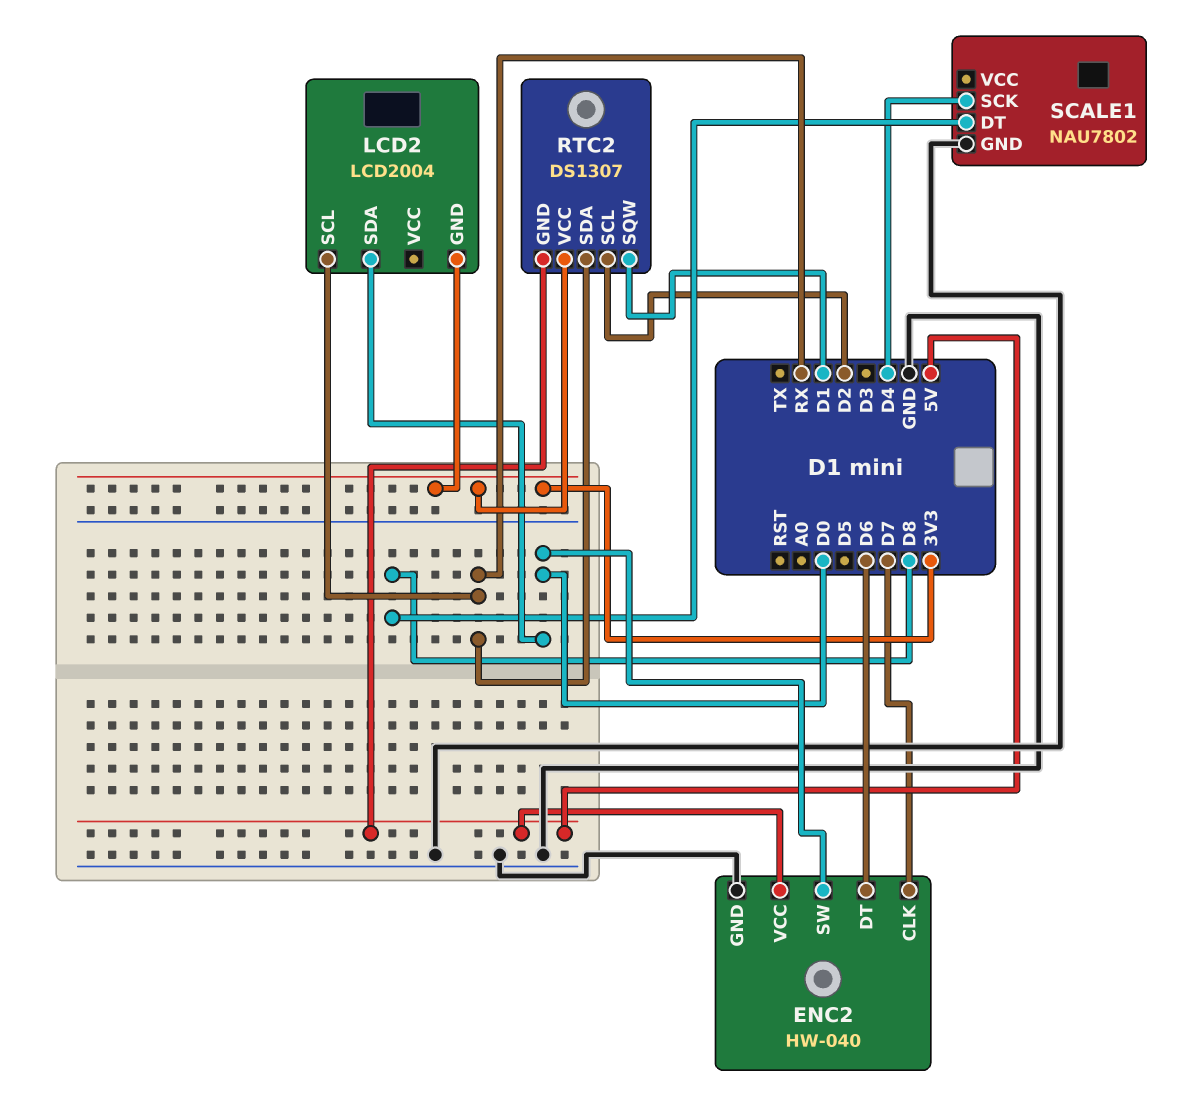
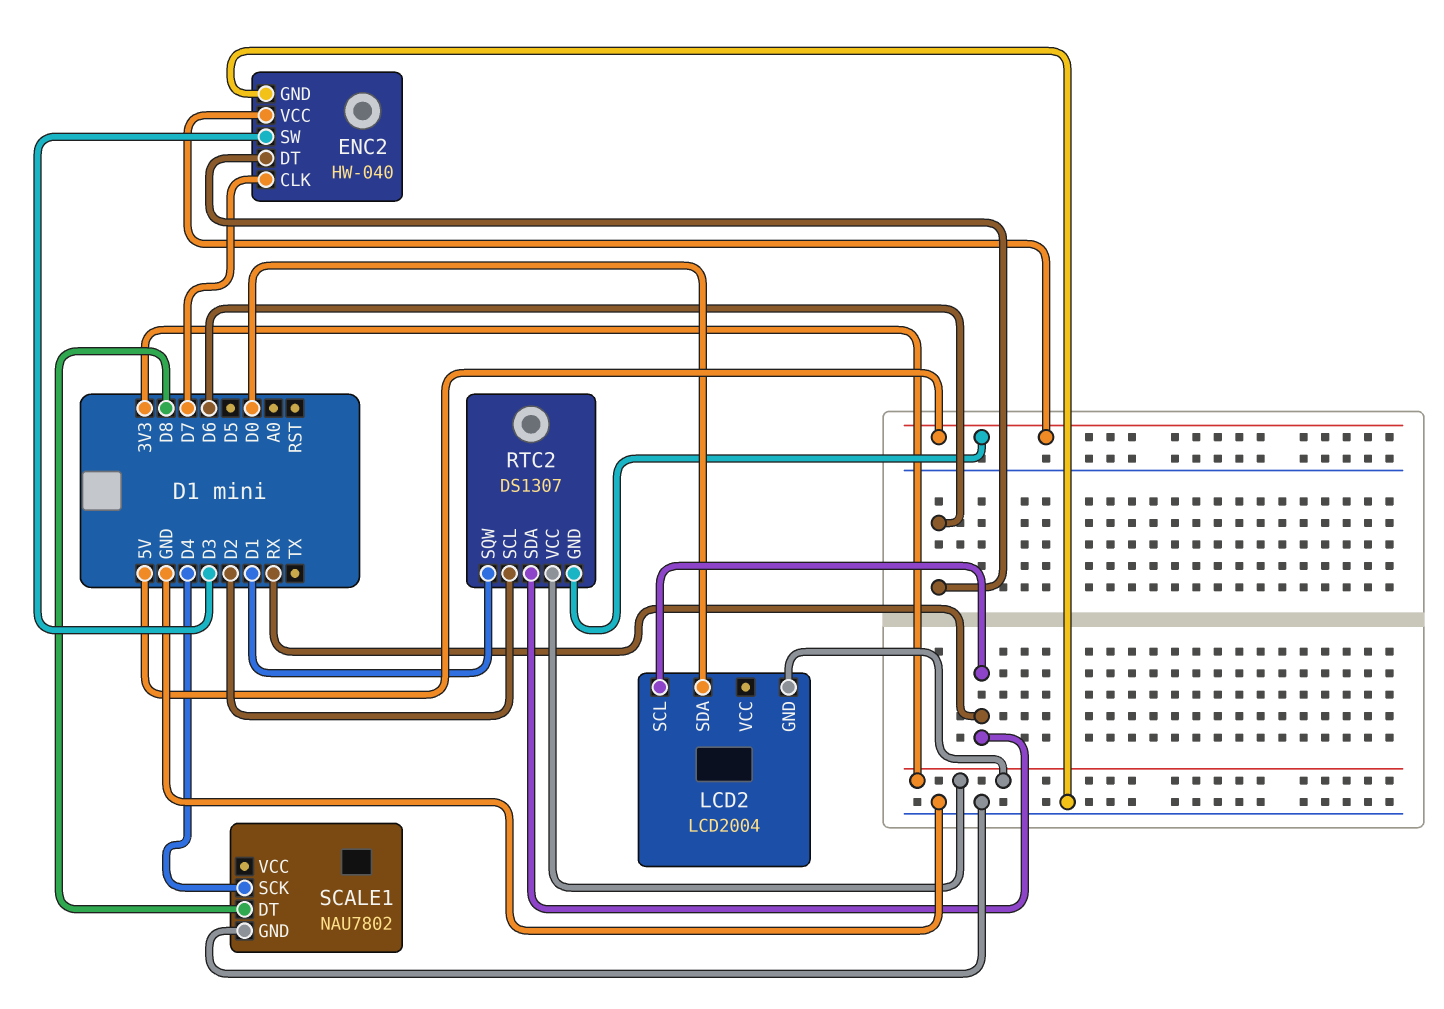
ENC2 pin SW: D0 -> D3

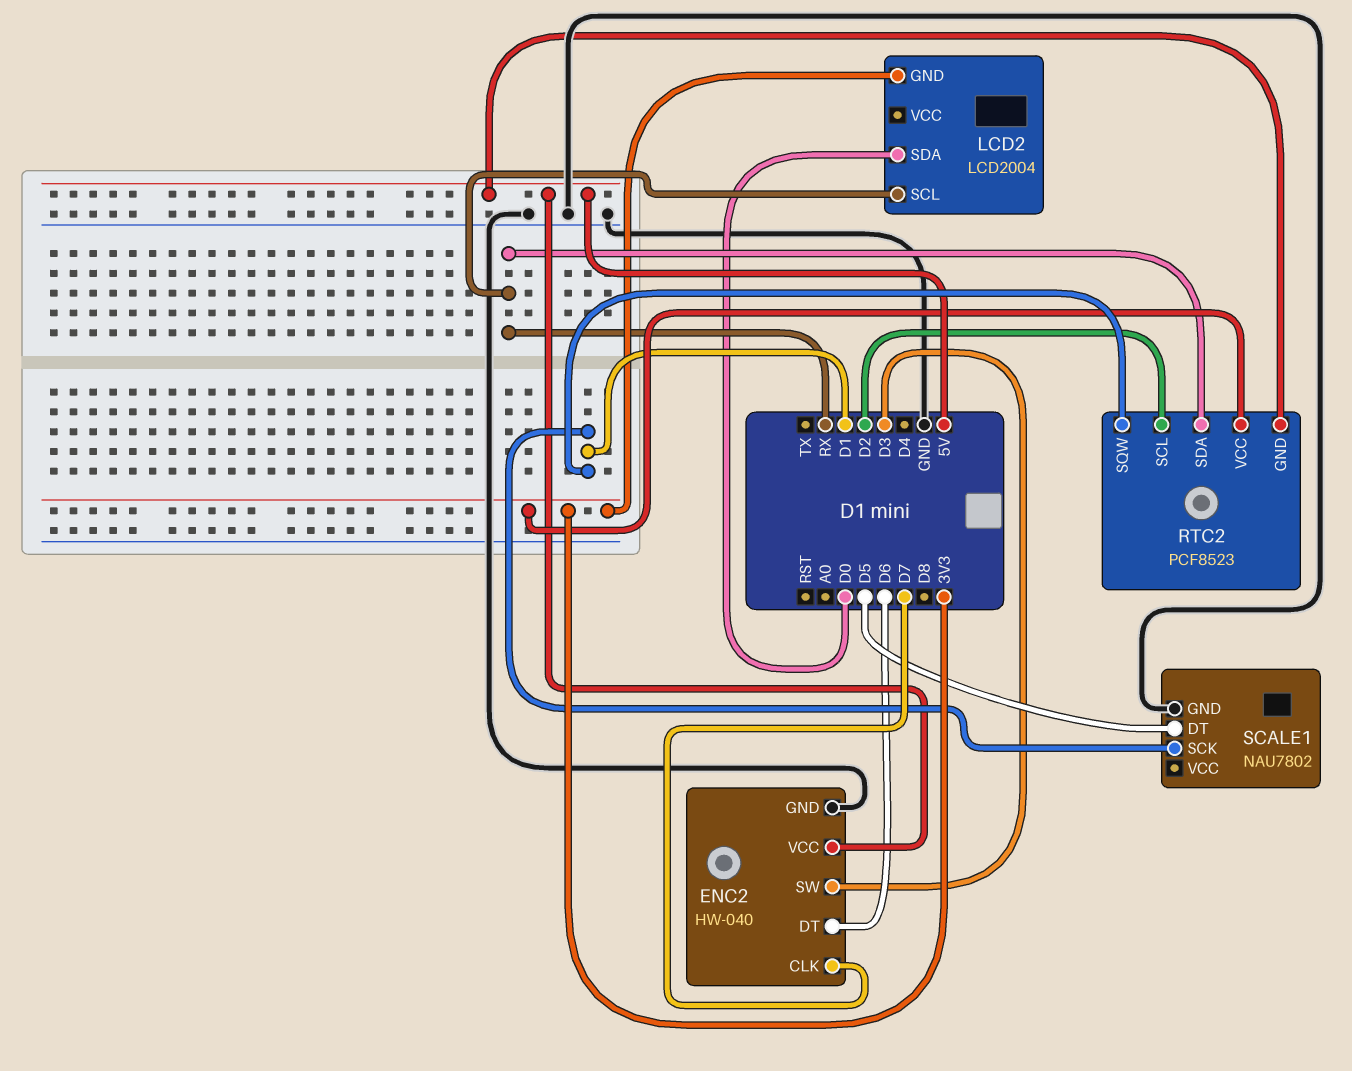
RTC2: DS1307 -> PCF8523
SCALE1 pin DT: D8 -> D5
SCALE1 pin SCK: D4 -> D1

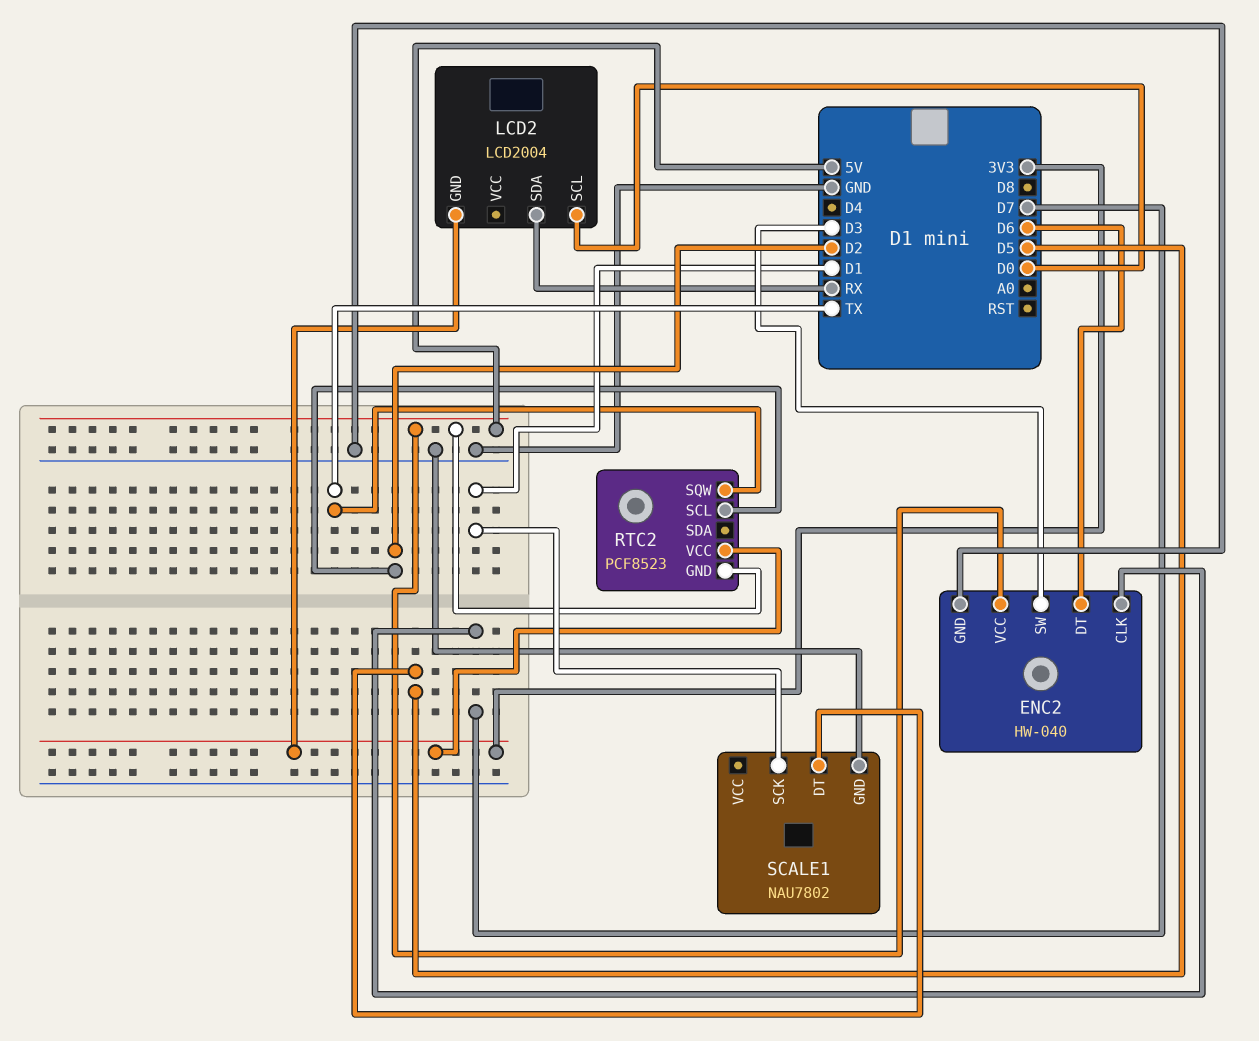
LCD2 pin SCL: RX -> D0
LCD2 pin SDA: D0 -> RX
RTC2 pin SDA: RX -> none
RTC2 pin SQW: D1 -> TX

